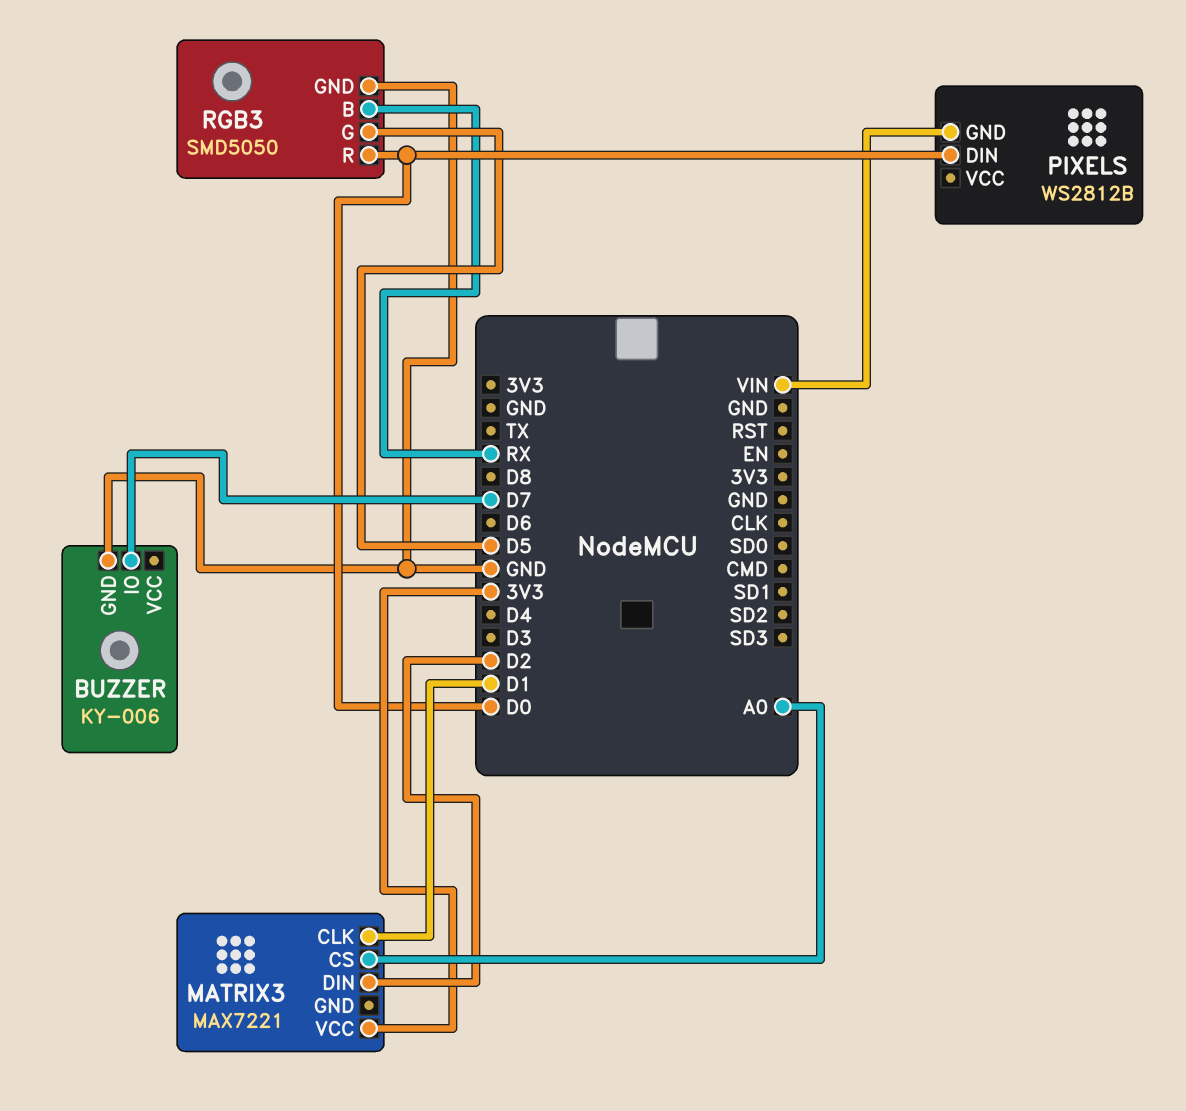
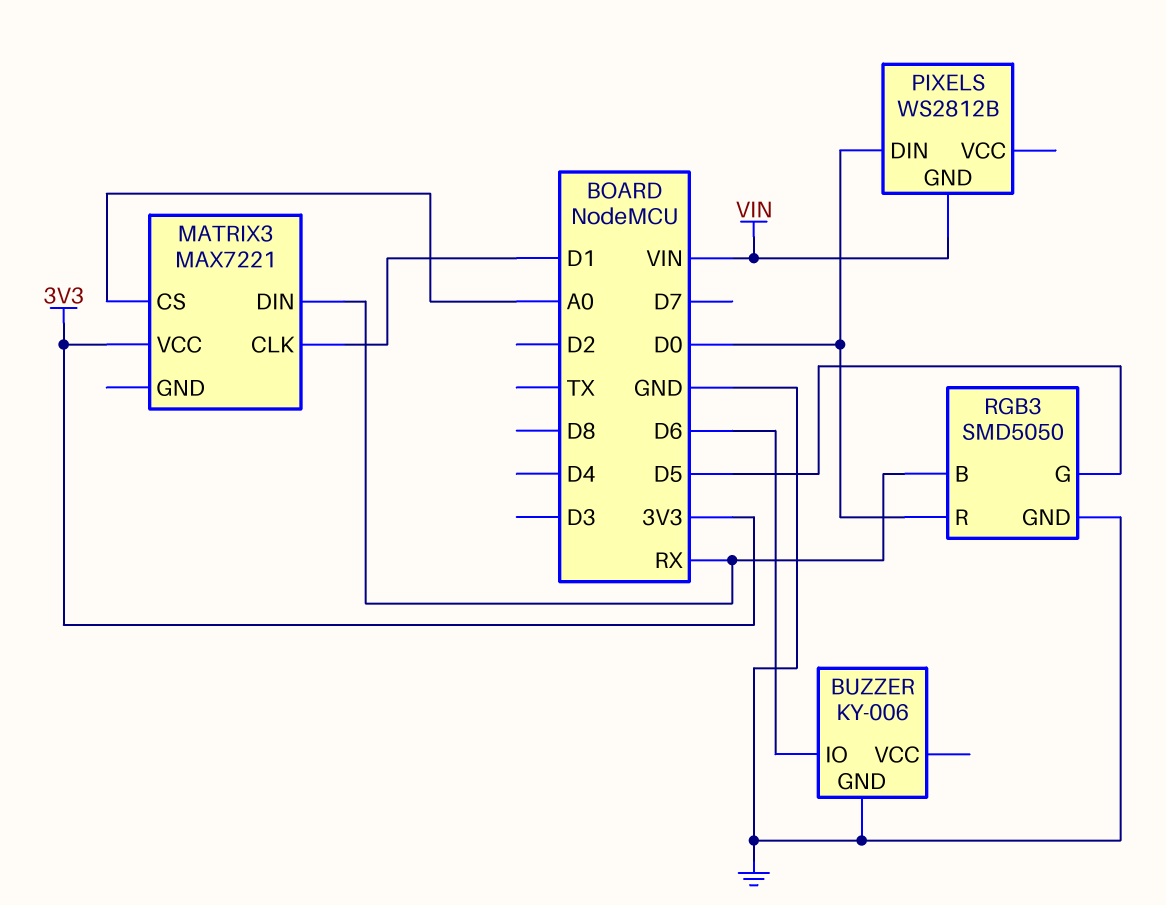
BUZZER pin IO: D7 -> D6
MATRIX3 pin DIN: D2 -> RX

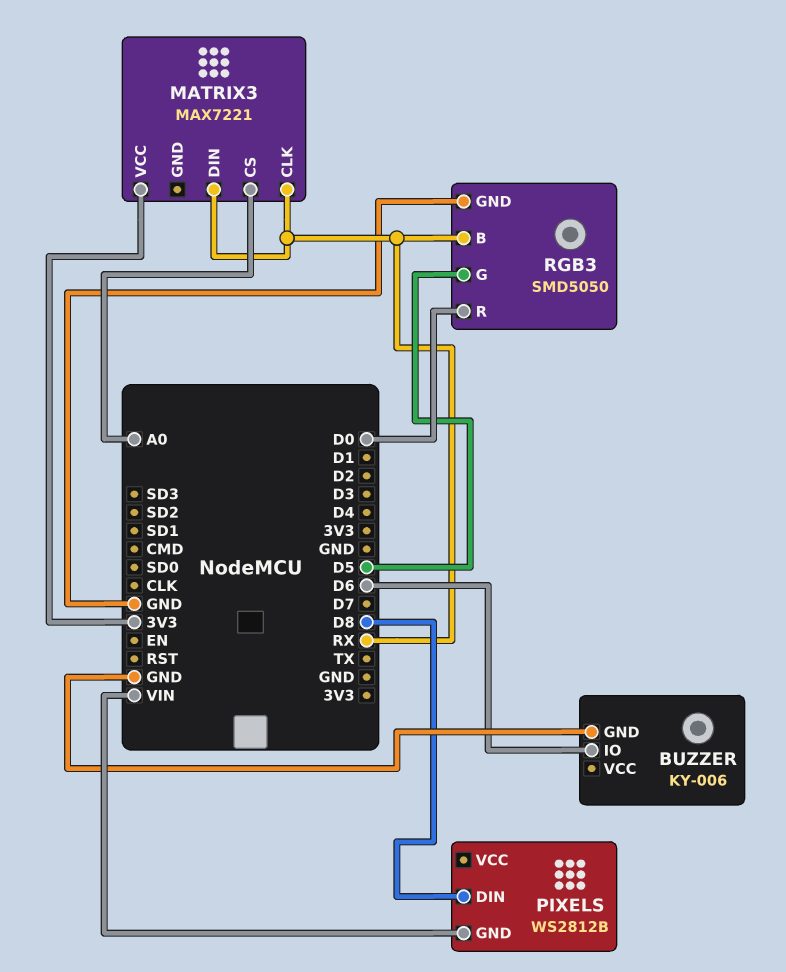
MATRIX3 pin CLK: D1 -> RX
PIXELS pin DIN: D0 -> D8

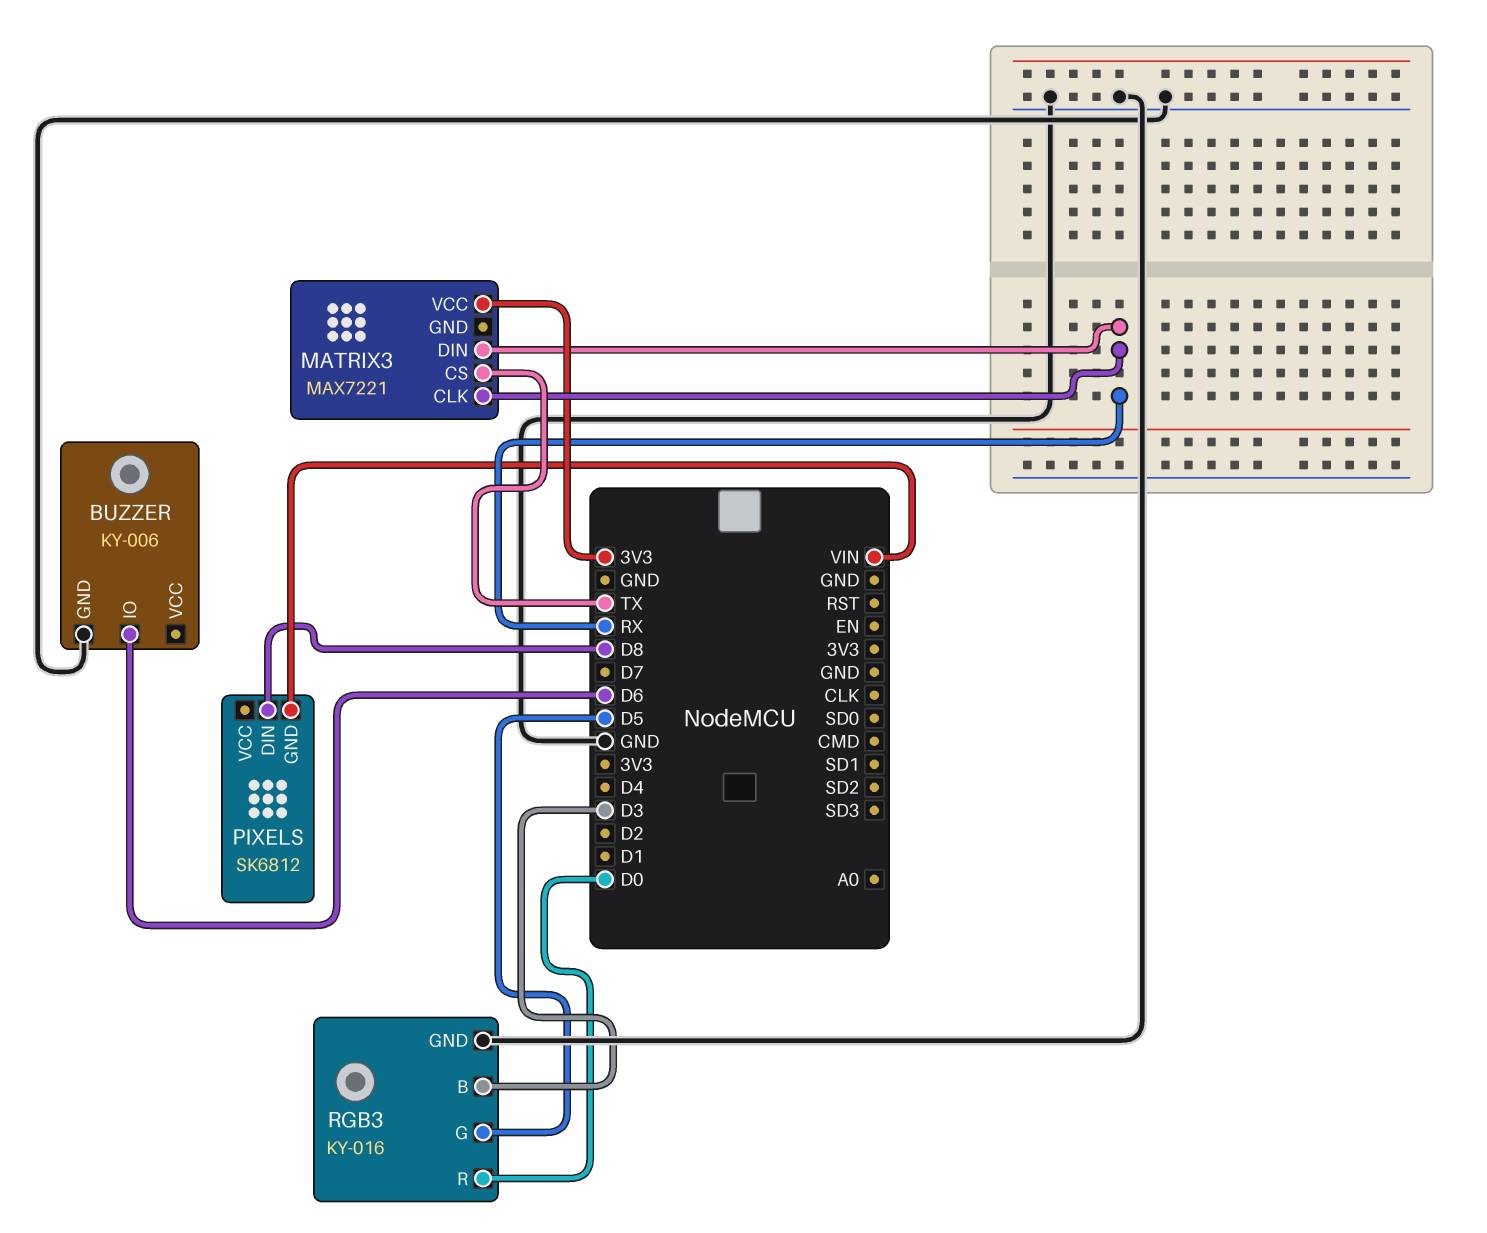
MATRIX3 pin CS: A0 -> TX
PIXELS: WS2812B -> SK6812
RGB3: SMD5050 -> KY-016
RGB3 pin B: RX -> D3

